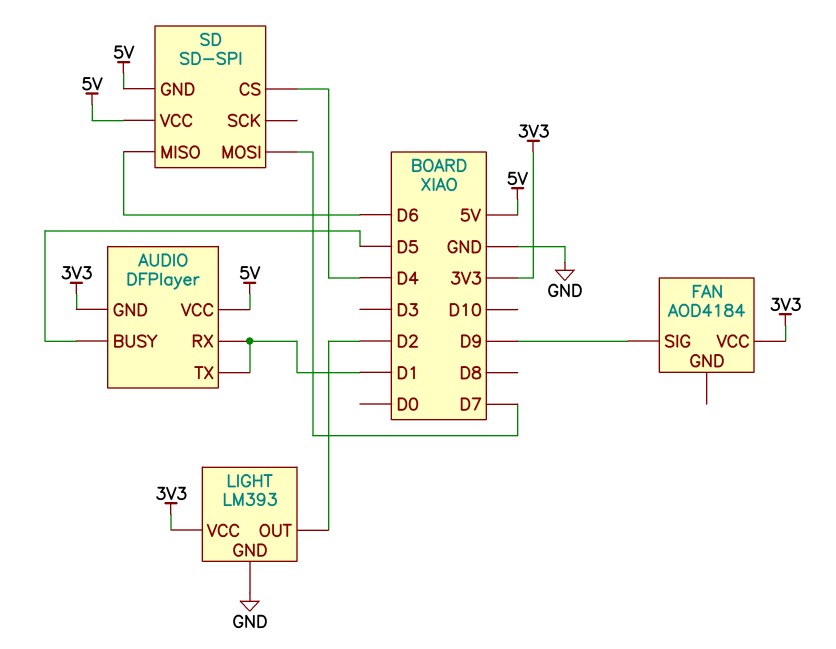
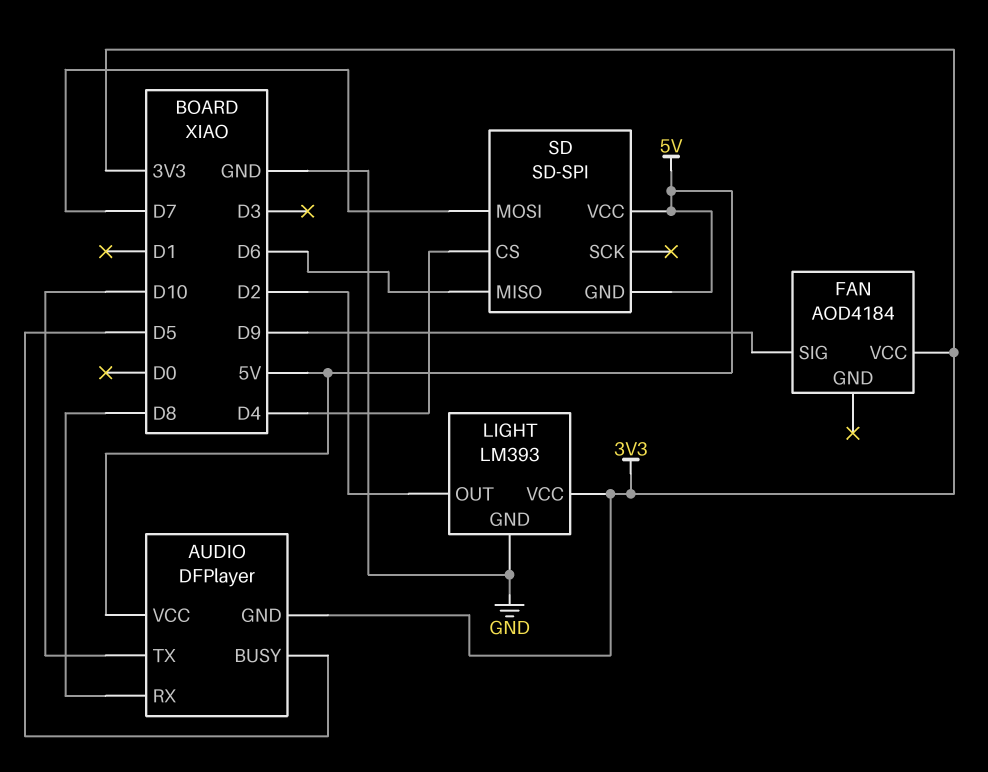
AUDIO pin RX: D1 -> D8
AUDIO pin TX: D1 -> D10

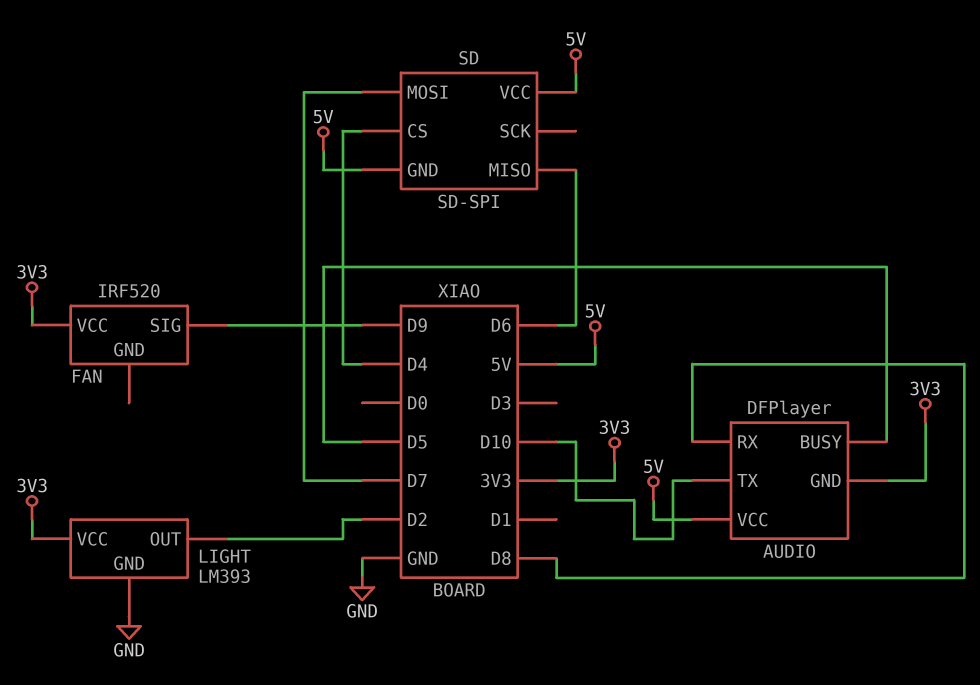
FAN: AOD4184 -> IRF520

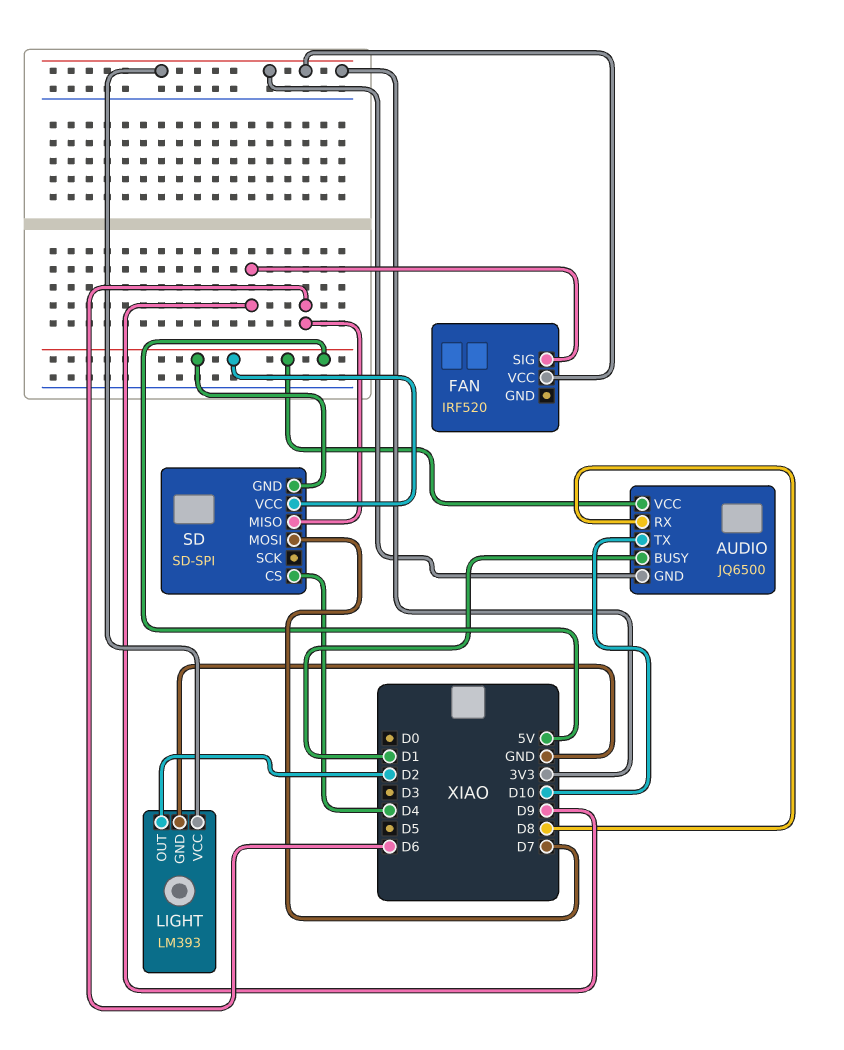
AUDIO: DFPlayer -> JQ6500
AUDIO pin BUSY: D5 -> D1

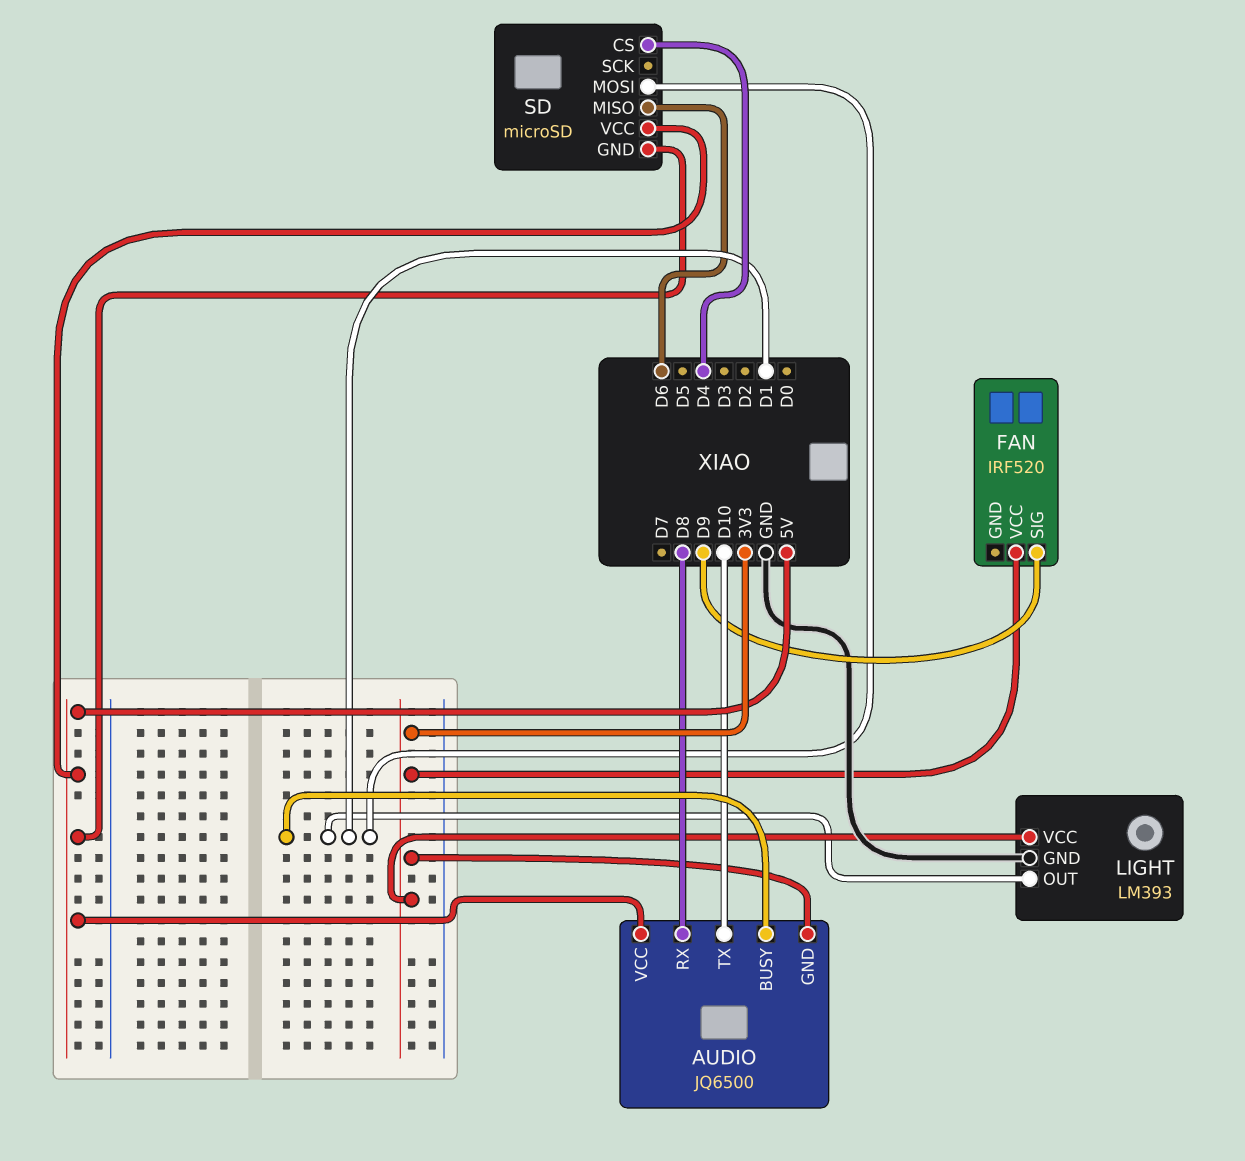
LIGHT pin OUT: D2 -> D1
SD: SD-SPI -> microSD
SD pin MOSI: D7 -> D1

